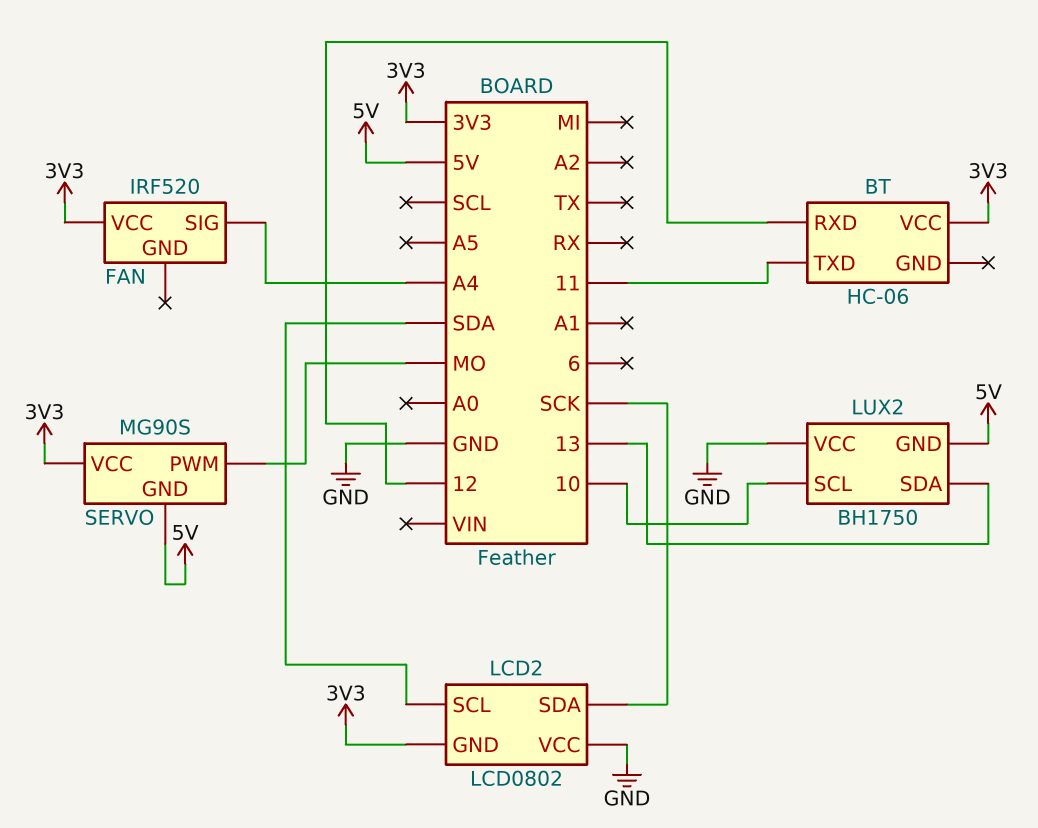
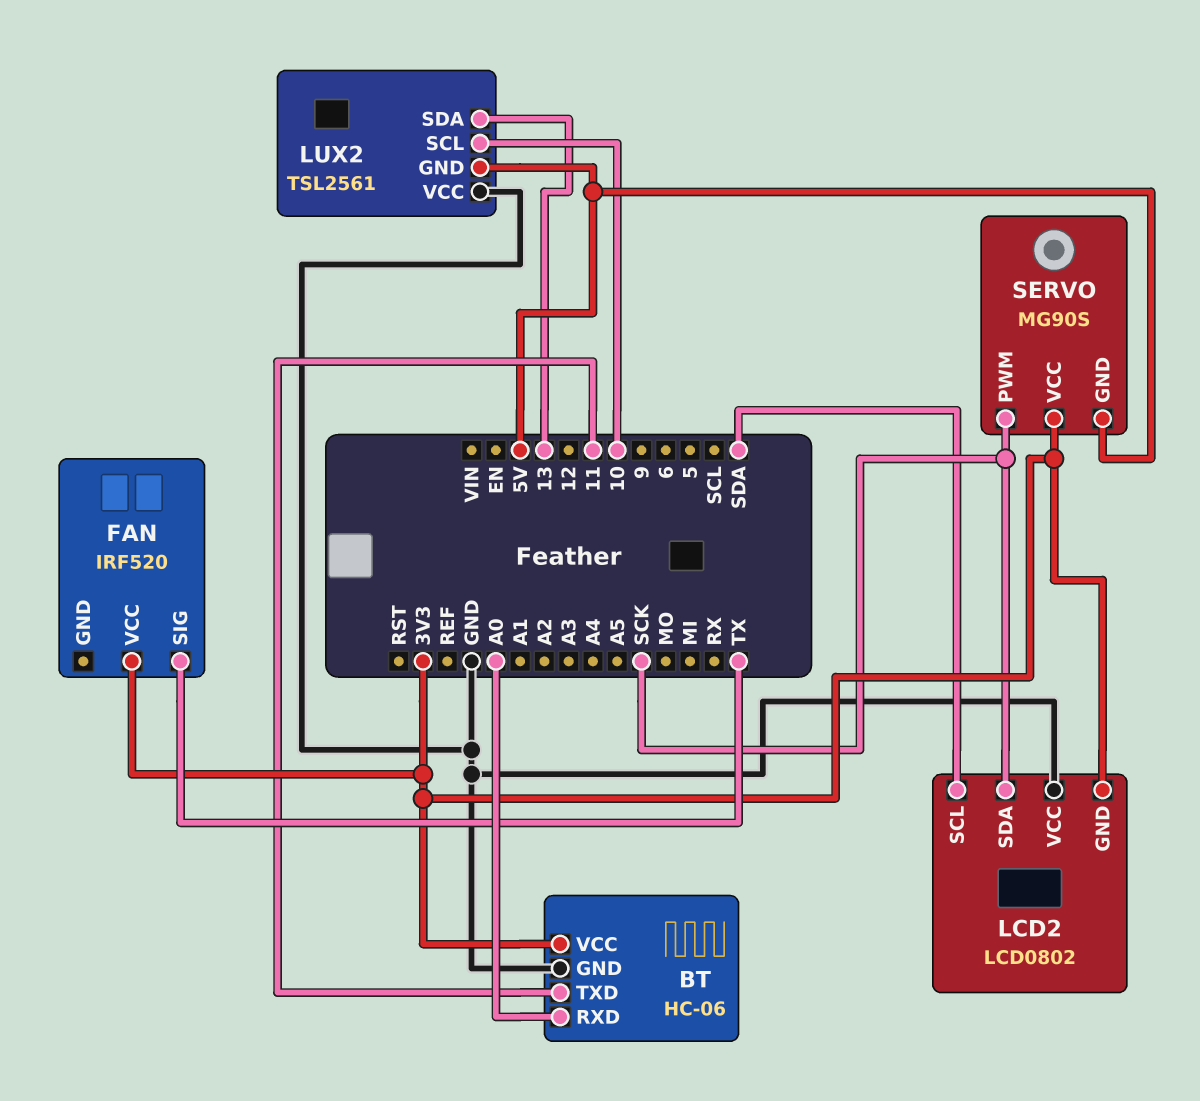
BT pin GND: none -> GND
BT pin RXD: 12 -> A0
FAN pin SIG: A4 -> TX
LUX2: BH1750 -> TSL2561
SERVO pin PWM: MO -> SCK

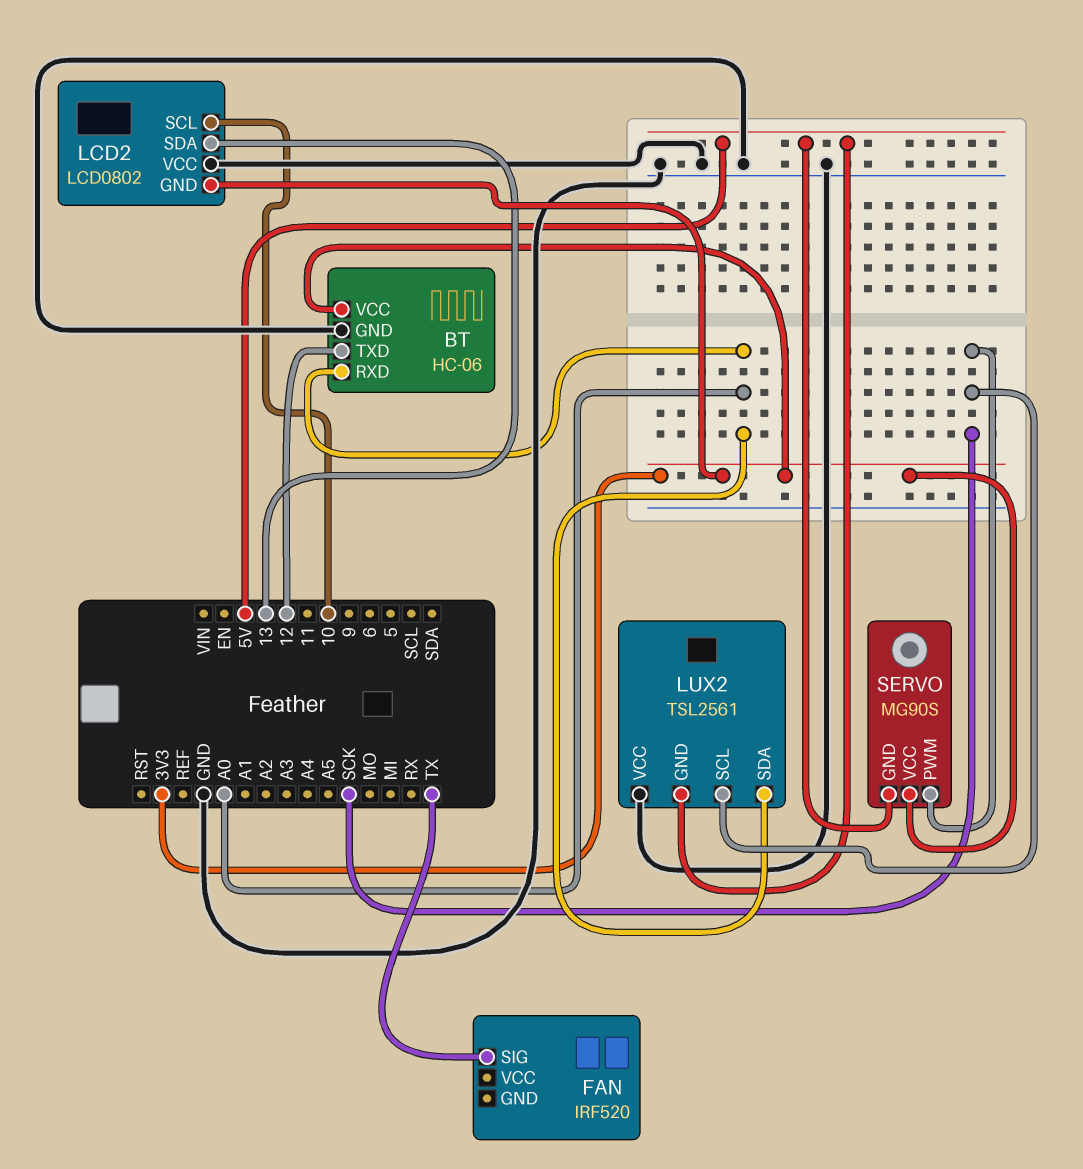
BT pin TXD: 11 -> 12
FAN pin VCC: 3V3 -> none
LCD2 pin SCL: SDA -> 10
LCD2 pin SDA: SCK -> 13
LUX2 pin SCL: 10 -> SCK
LUX2 pin SDA: 13 -> A0

